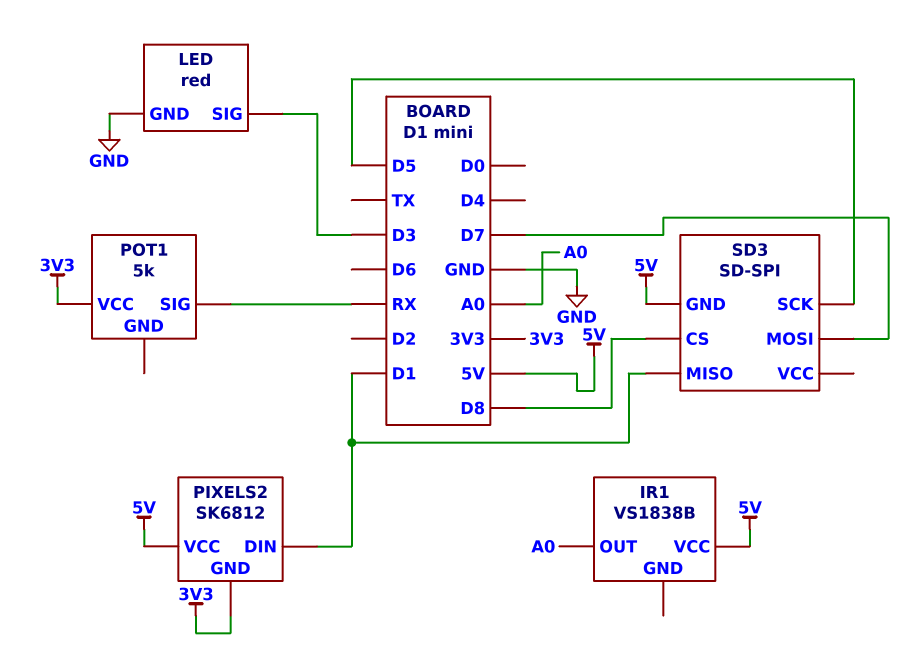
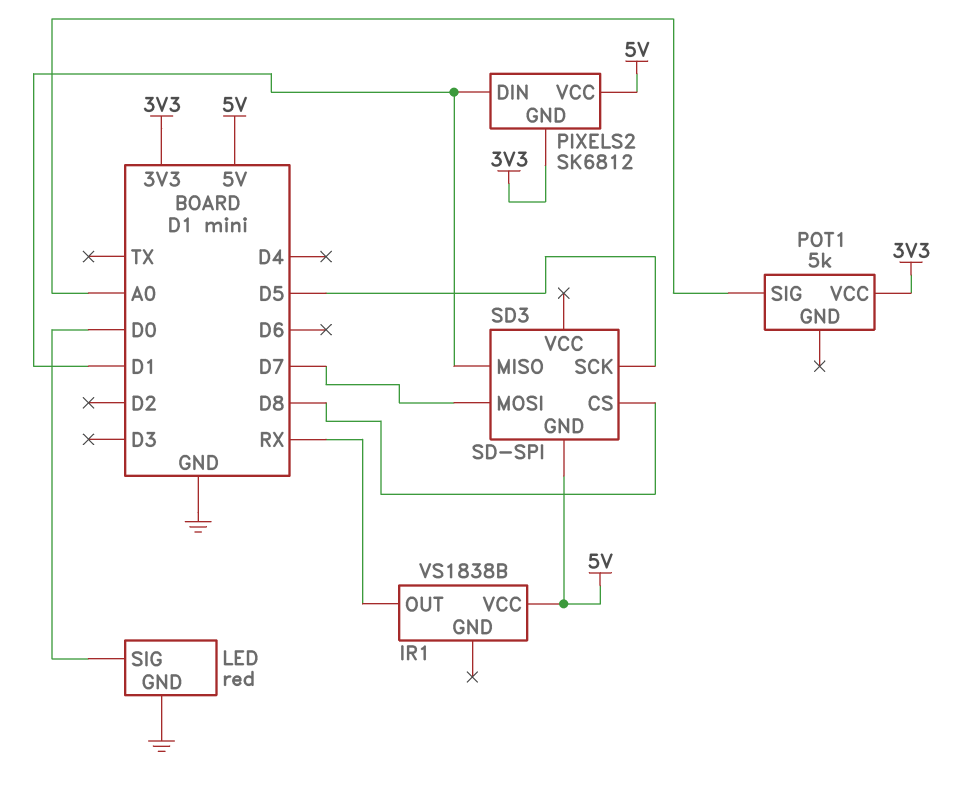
IR1 pin OUT: A0 -> RX
LED pin SIG: D3 -> D0
POT1 pin SIG: RX -> A0

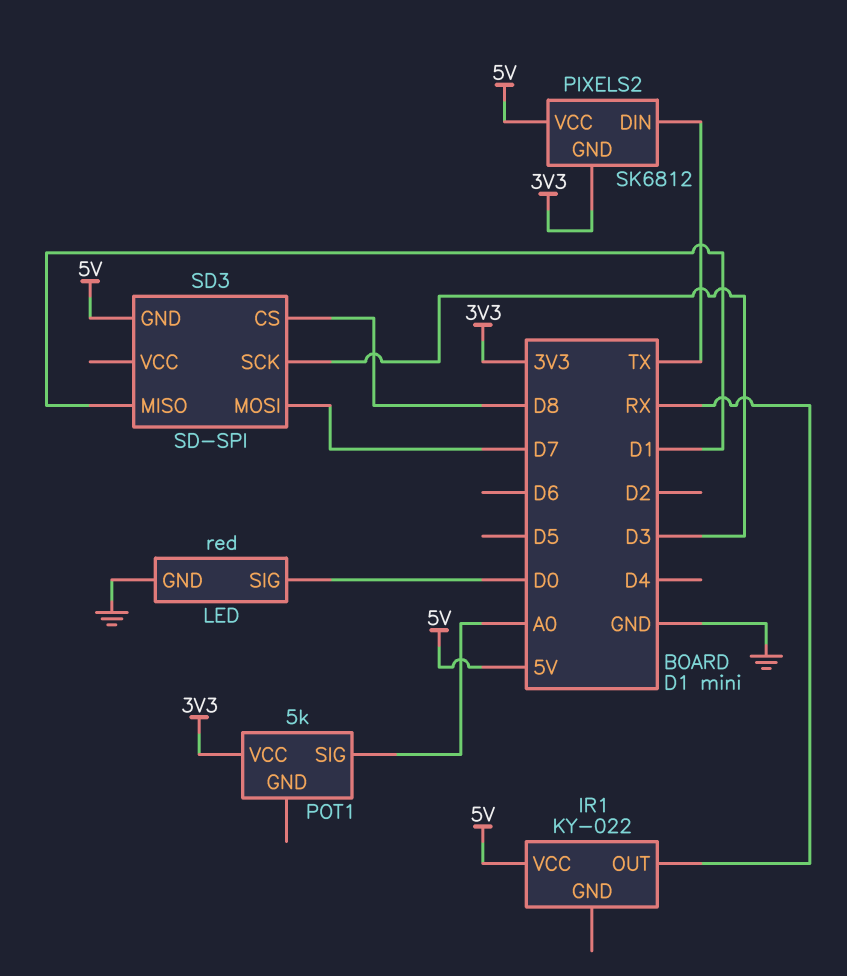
IR1: VS1838B -> KY-022
PIXELS2 pin DIN: D1 -> TX
SD3 pin SCK: D5 -> D3

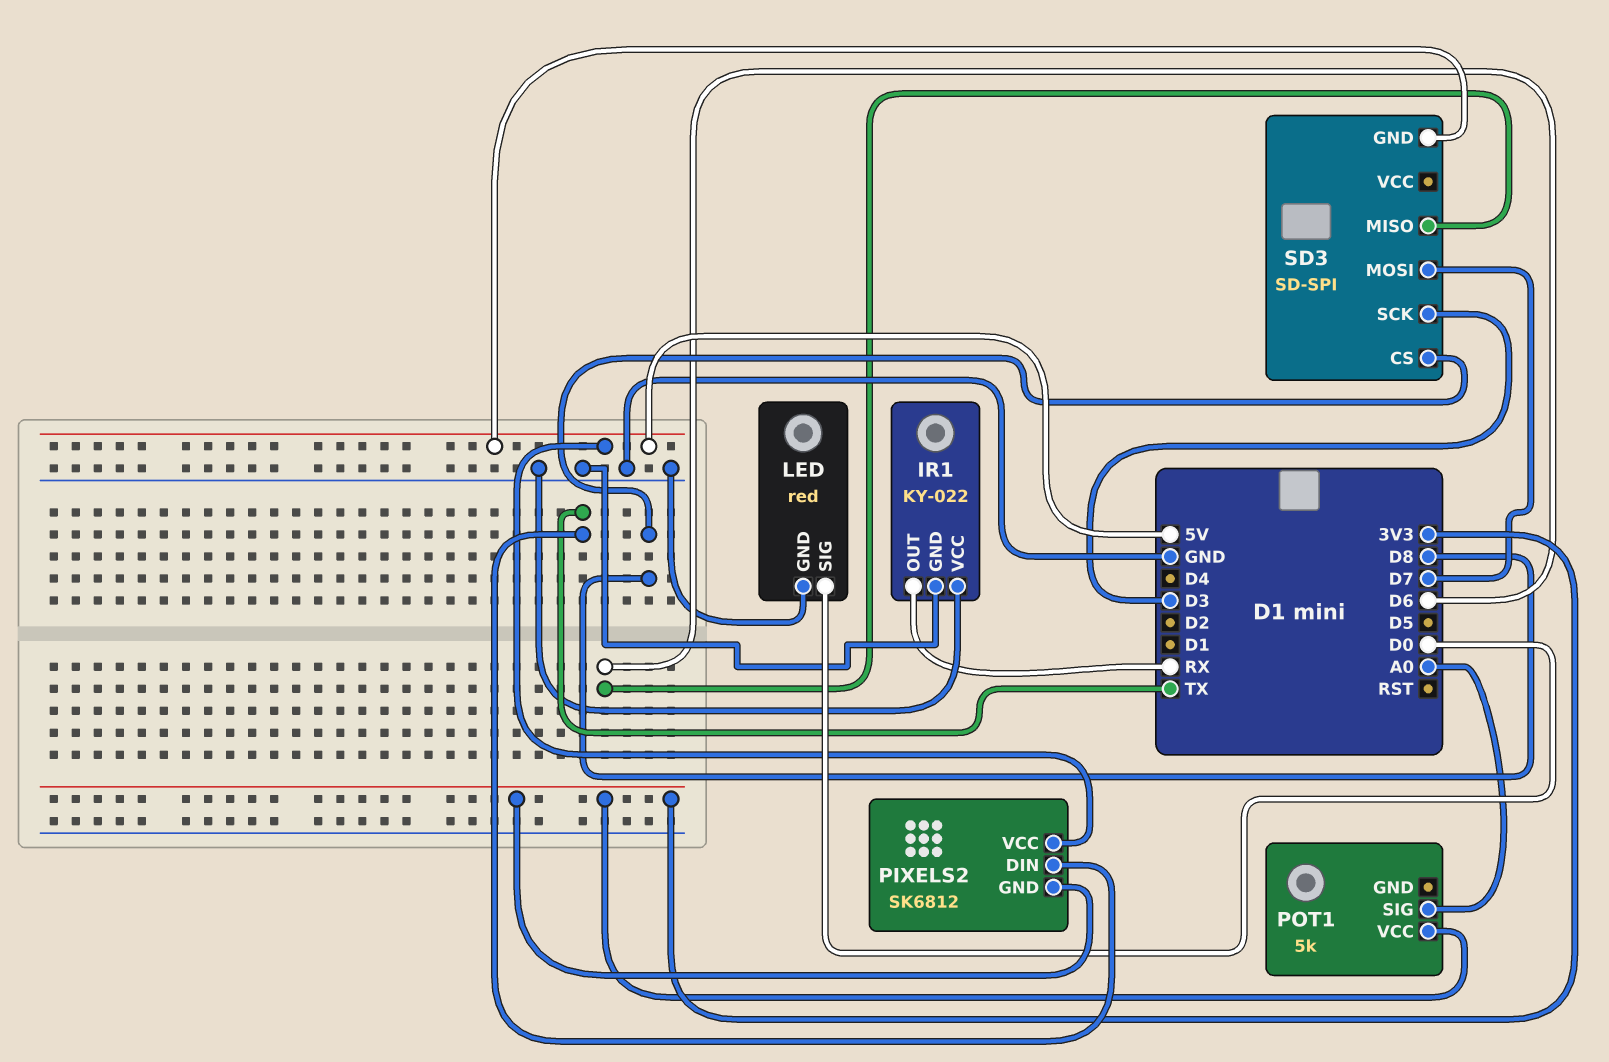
IR1 pin GND: none -> GND
IR1 pin VCC: 5V -> GND
SD3 pin MISO: D1 -> D6

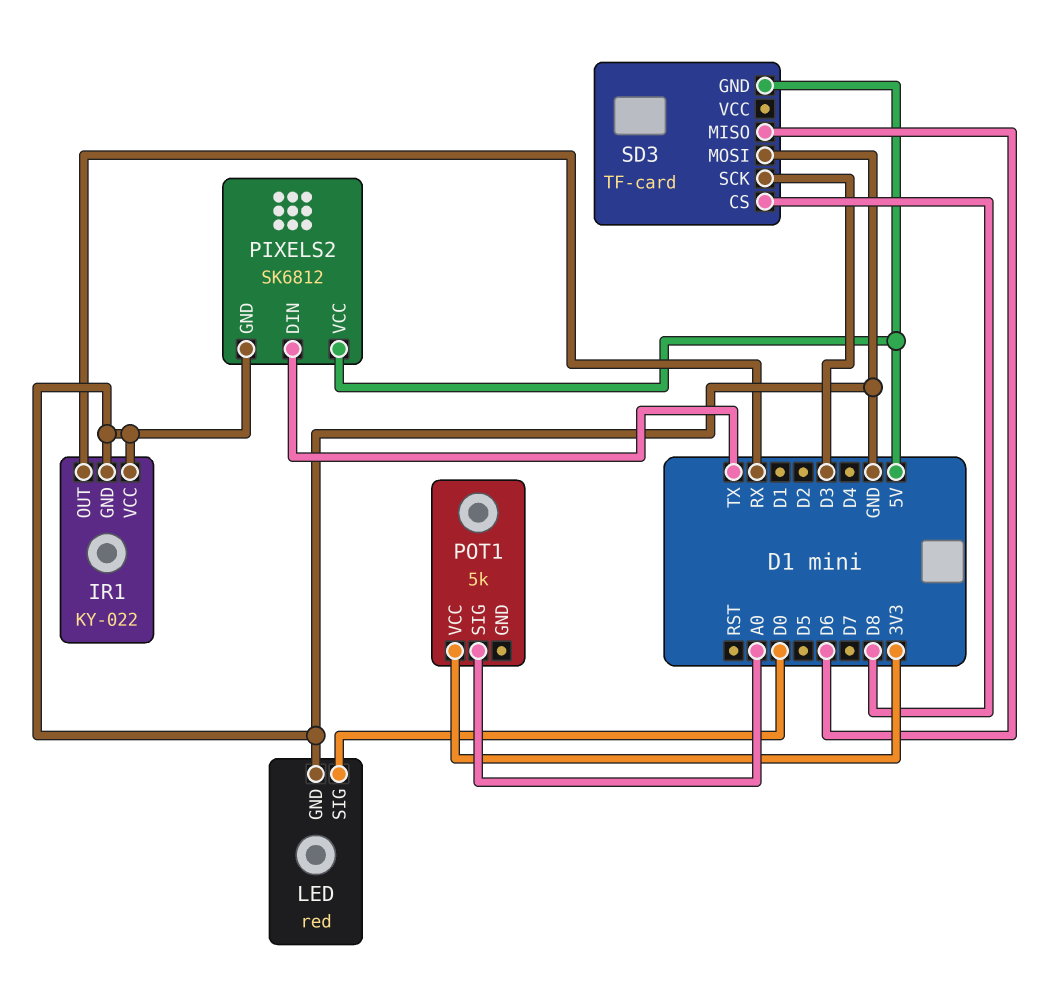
PIXELS2 pin GND: 3V3 -> GND
SD3: SD-SPI -> TF-card
SD3 pin MOSI: D7 -> GND

